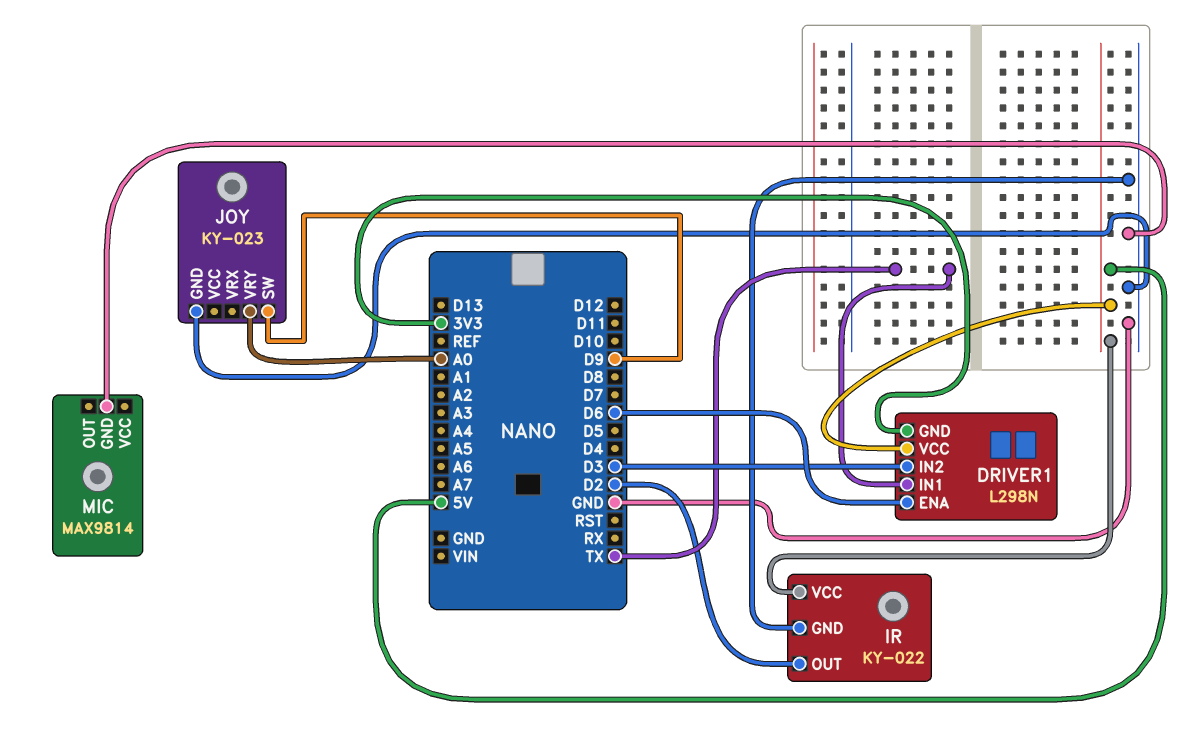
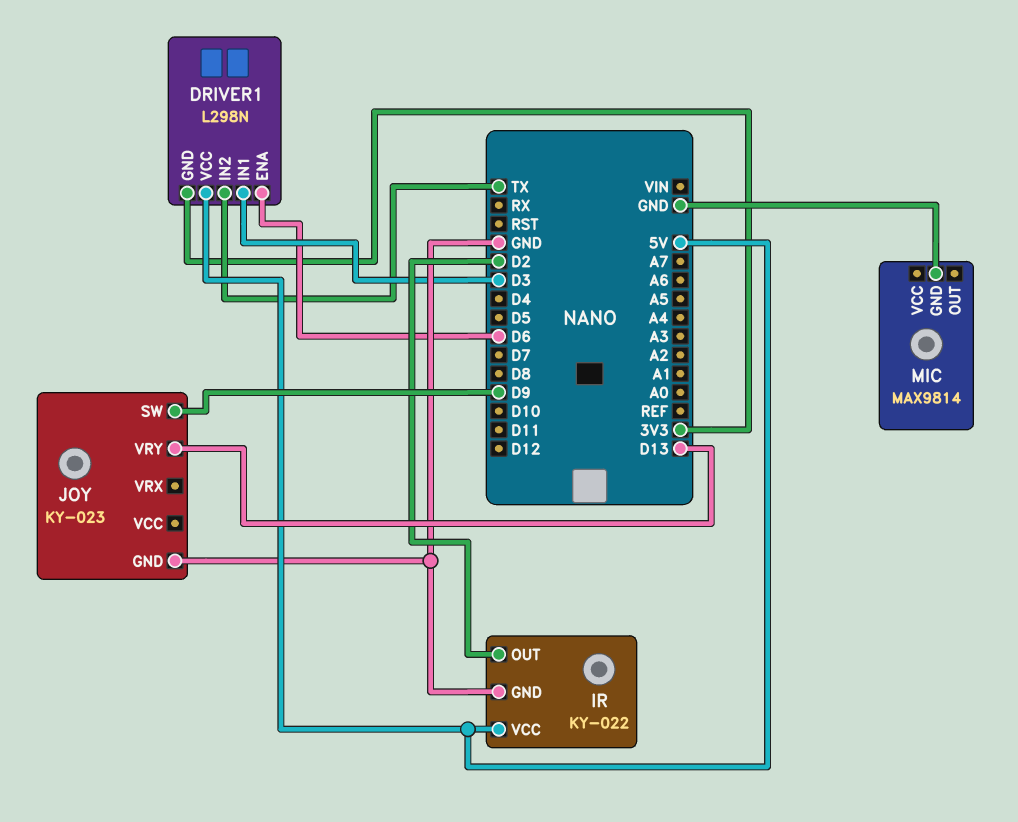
DRIVER1 pin IN1: TX -> D3
DRIVER1 pin IN2: D3 -> TX
JOY pin VRY: A0 -> D13

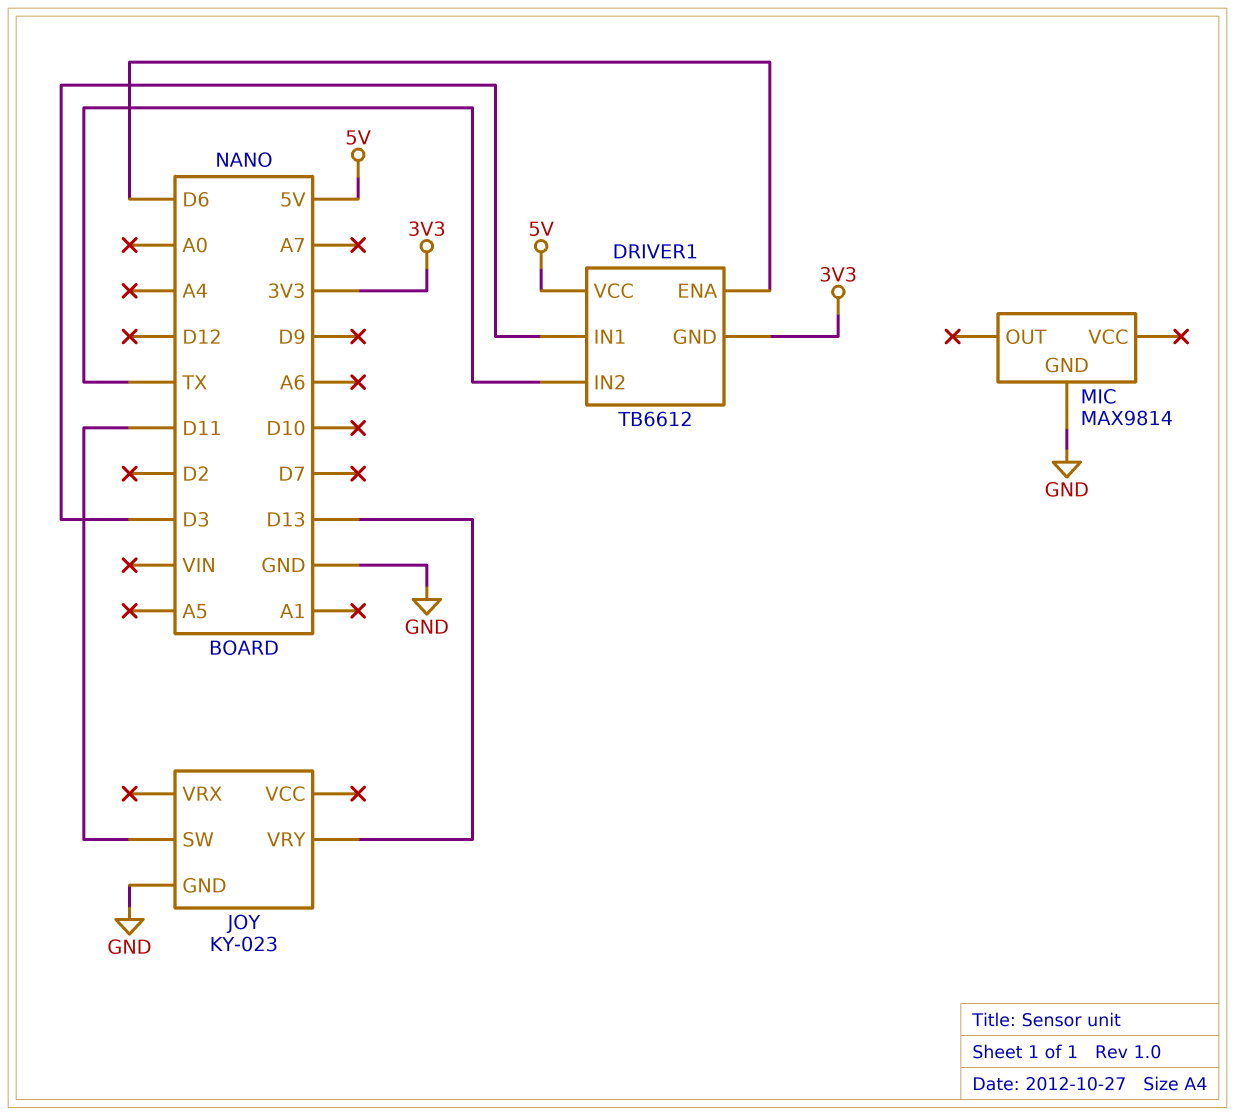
DRIVER1: L298N -> TB6612
IR: KY-022 -> none
IR pin GND: GND -> none
IR pin OUT: D2 -> none
IR pin VCC: 5V -> none
JOY pin SW: D9 -> D11

